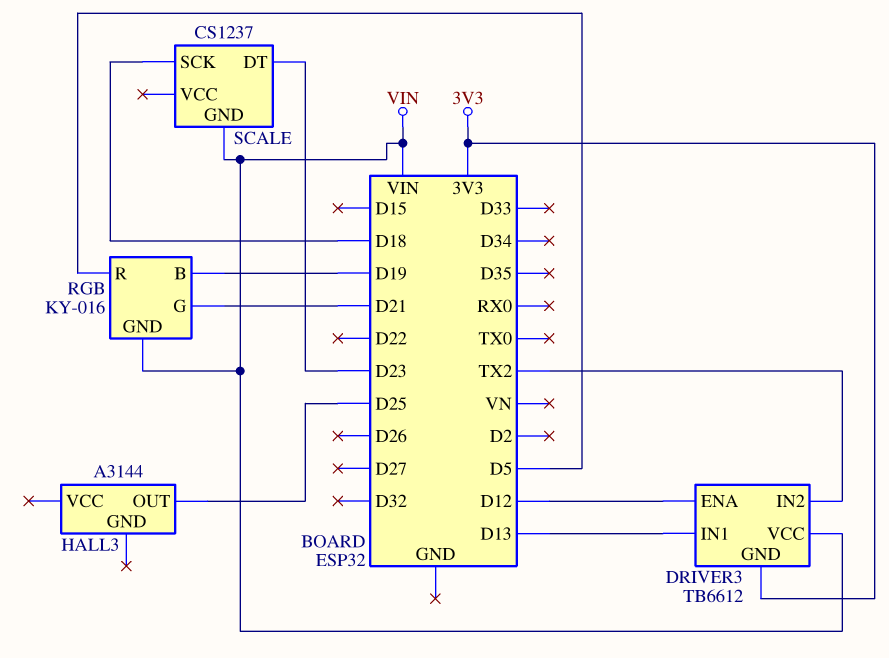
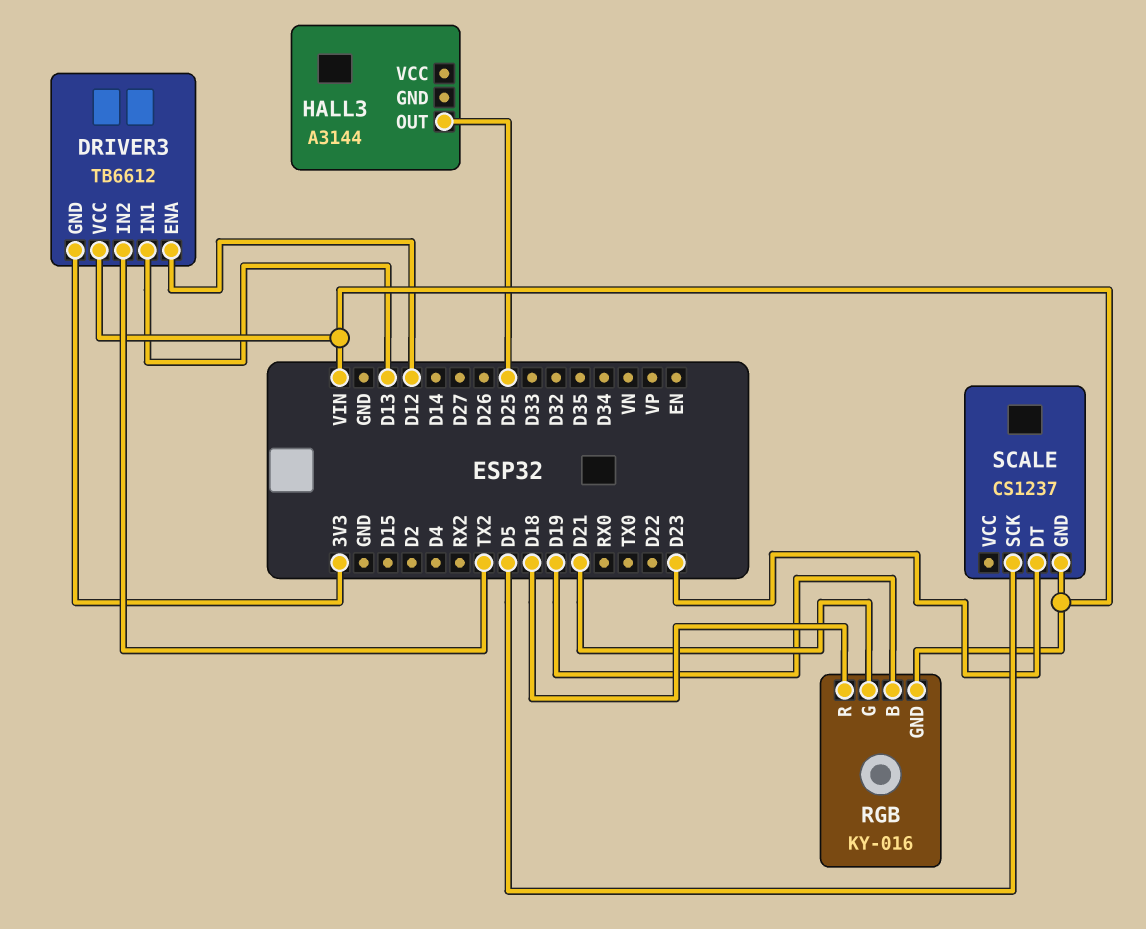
RGB pin R: D5 -> D18
SCALE pin SCK: D18 -> D5

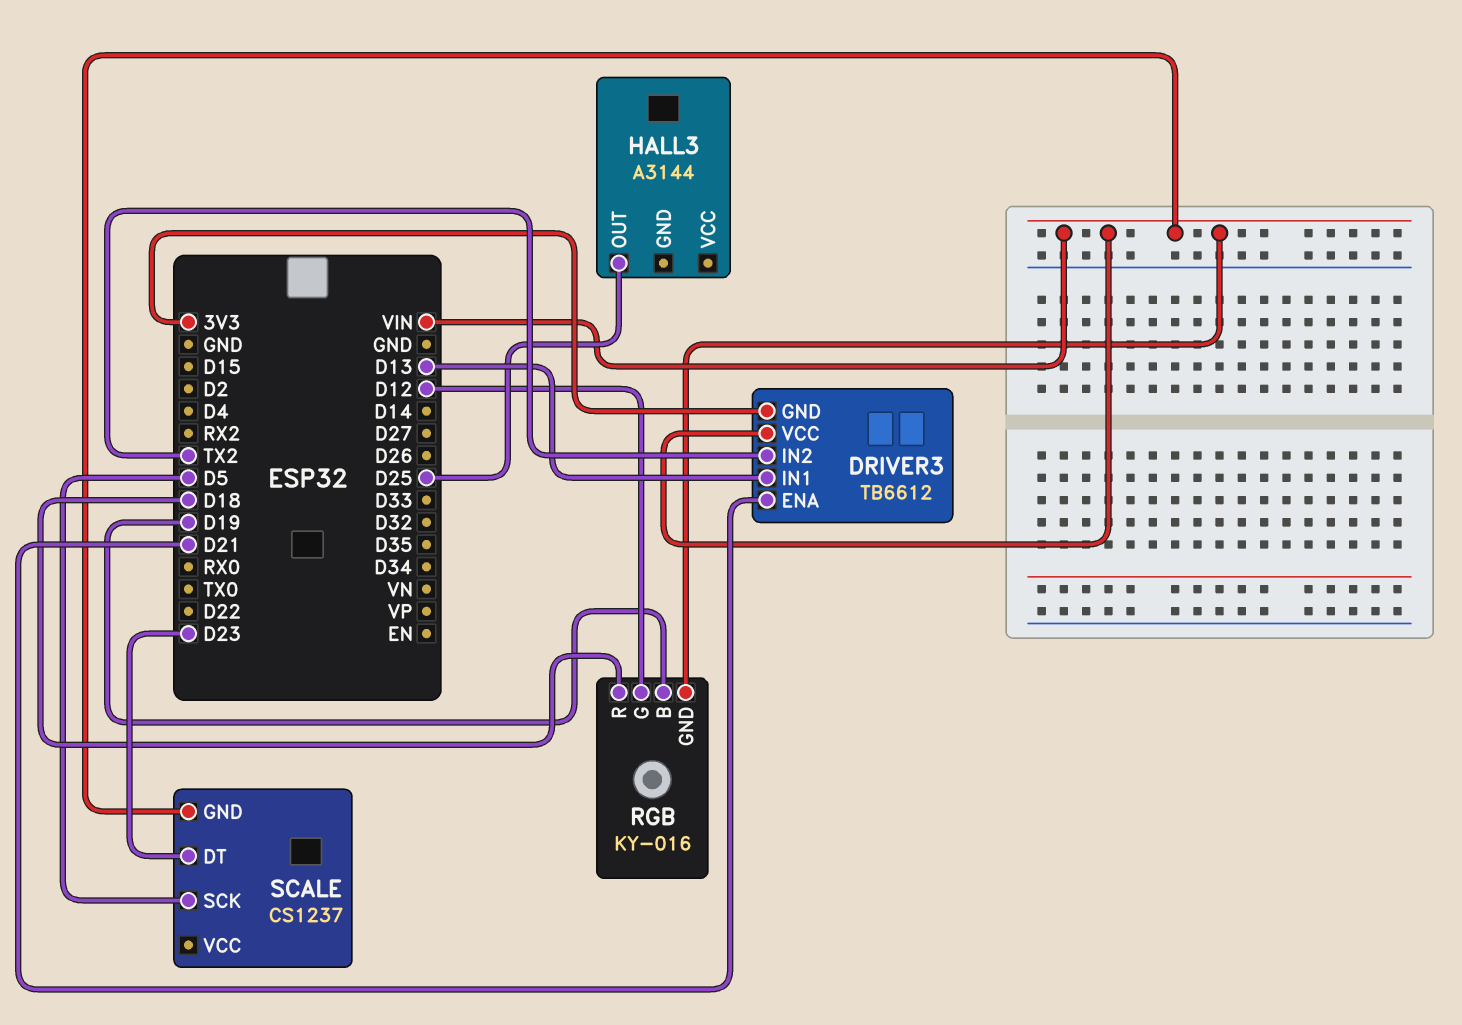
DRIVER3 pin ENA: D12 -> D21
RGB pin G: D21 -> D12

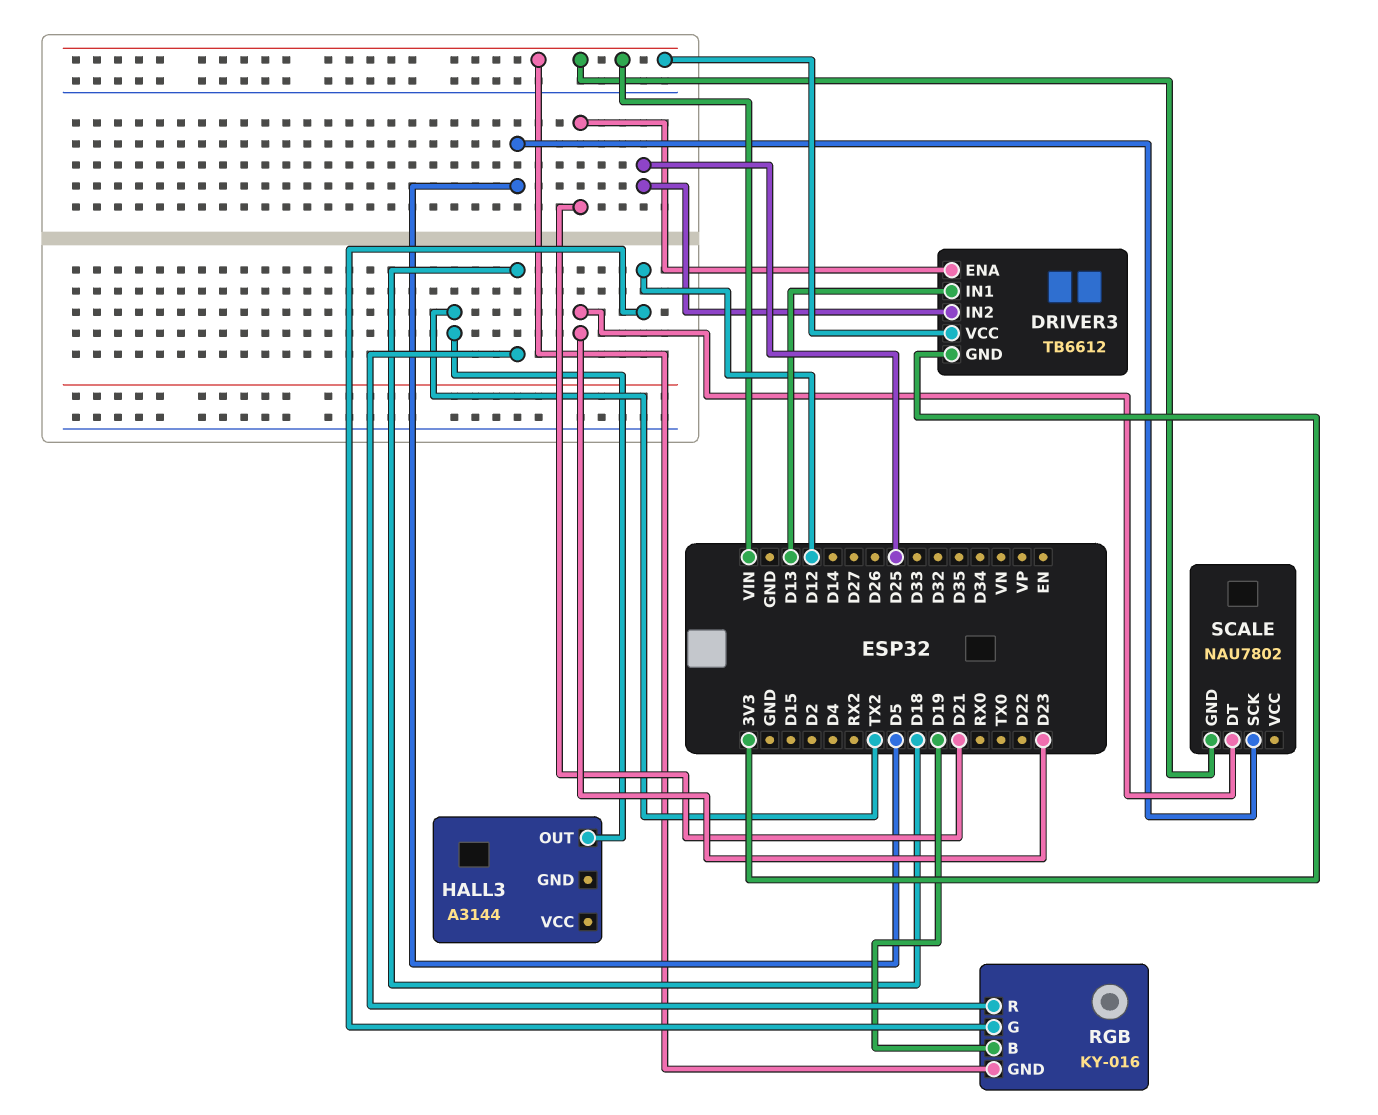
DRIVER3 pin IN2: TX2 -> D25
HALL3 pin OUT: D25 -> TX2
SCALE: CS1237 -> NAU7802

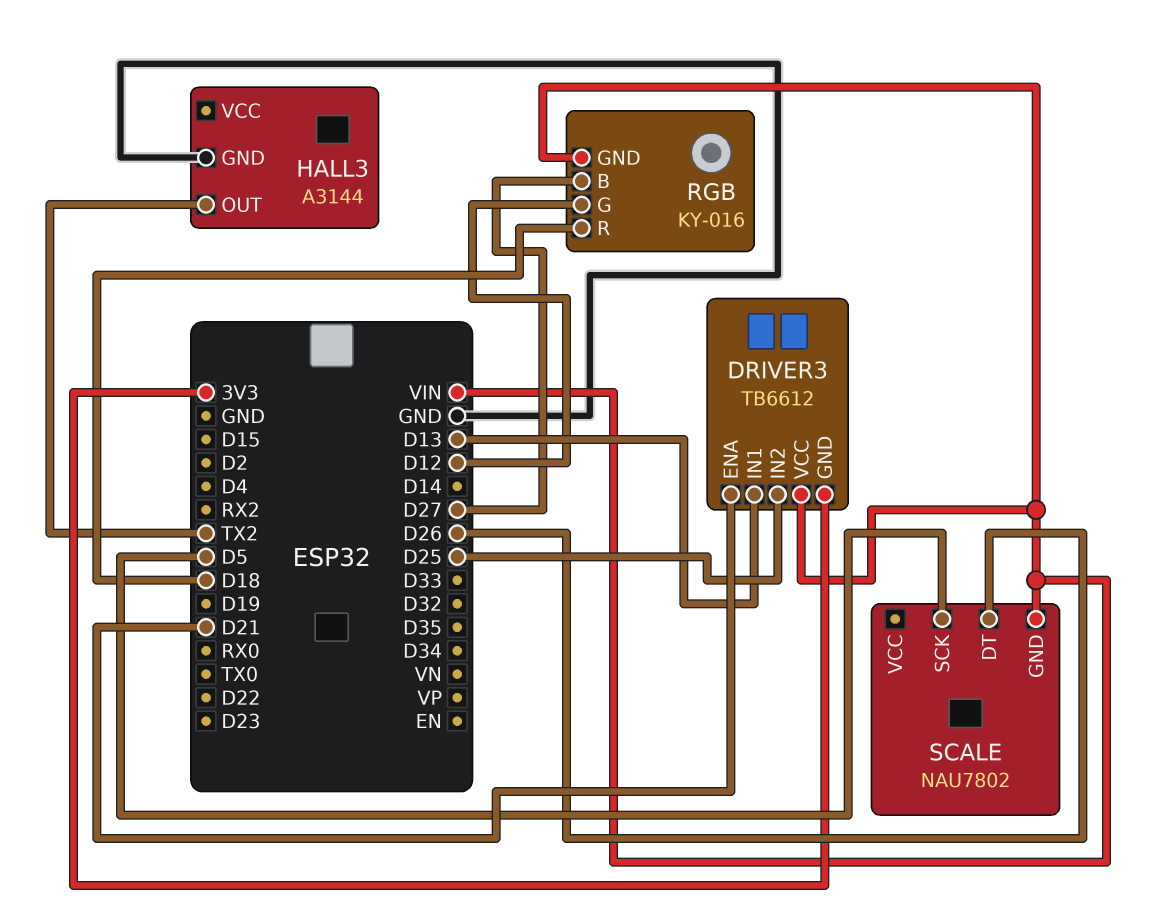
HALL3 pin GND: none -> GND
RGB pin B: D19 -> D27
SCALE pin DT: D23 -> D26

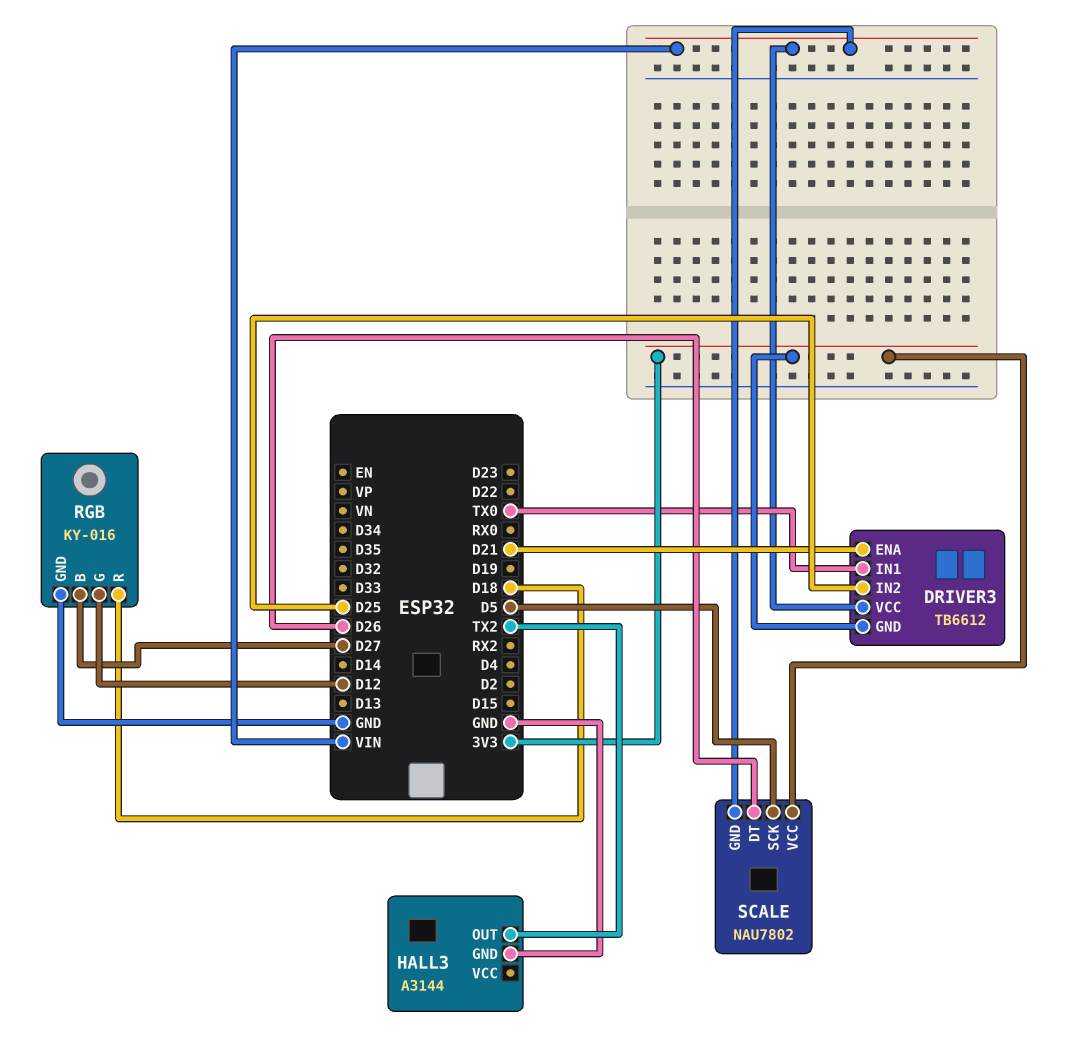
DRIVER3 pin IN1: D13 -> TX0
RGB pin GND: VIN -> GND
SCALE pin VCC: none -> 3V3

